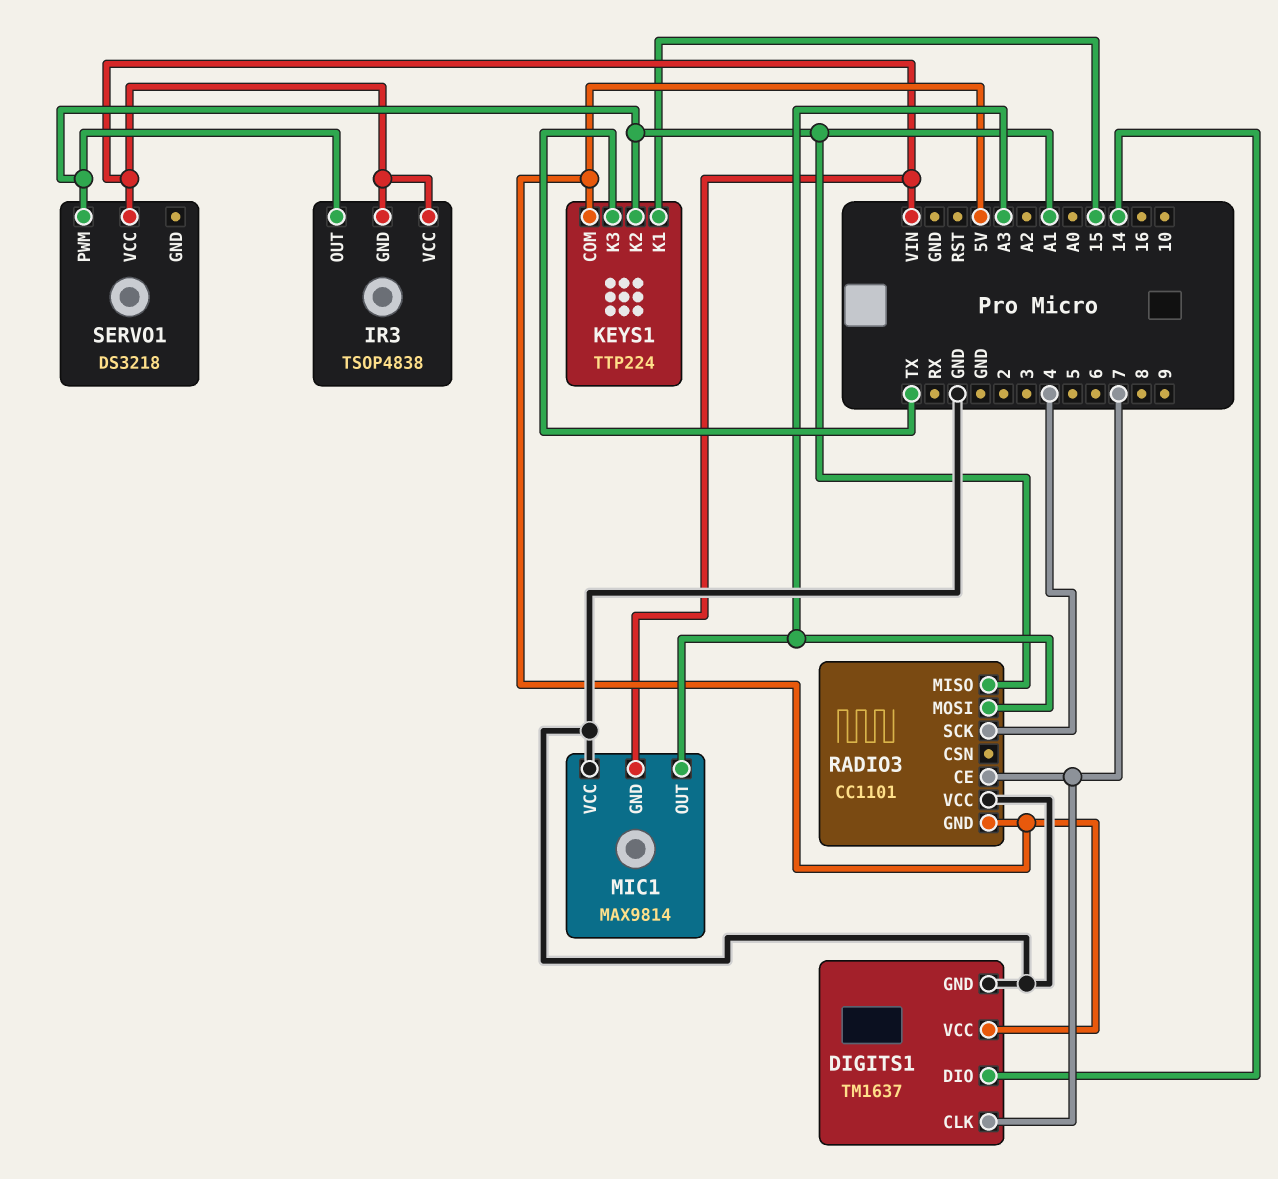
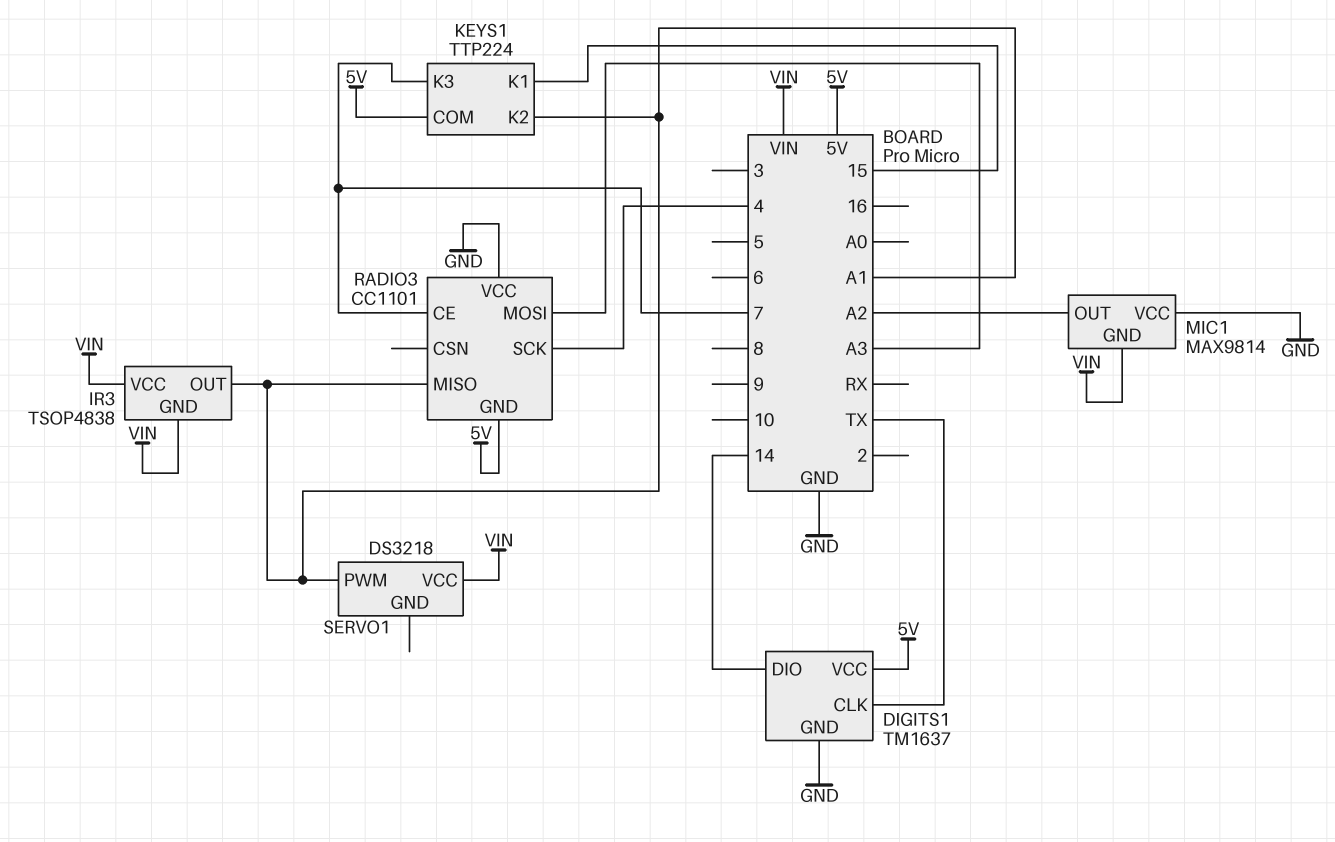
DIGITS1 pin CLK: 7 -> TX
KEYS1 pin K3: TX -> 7
MIC1 pin OUT: A3 -> A2

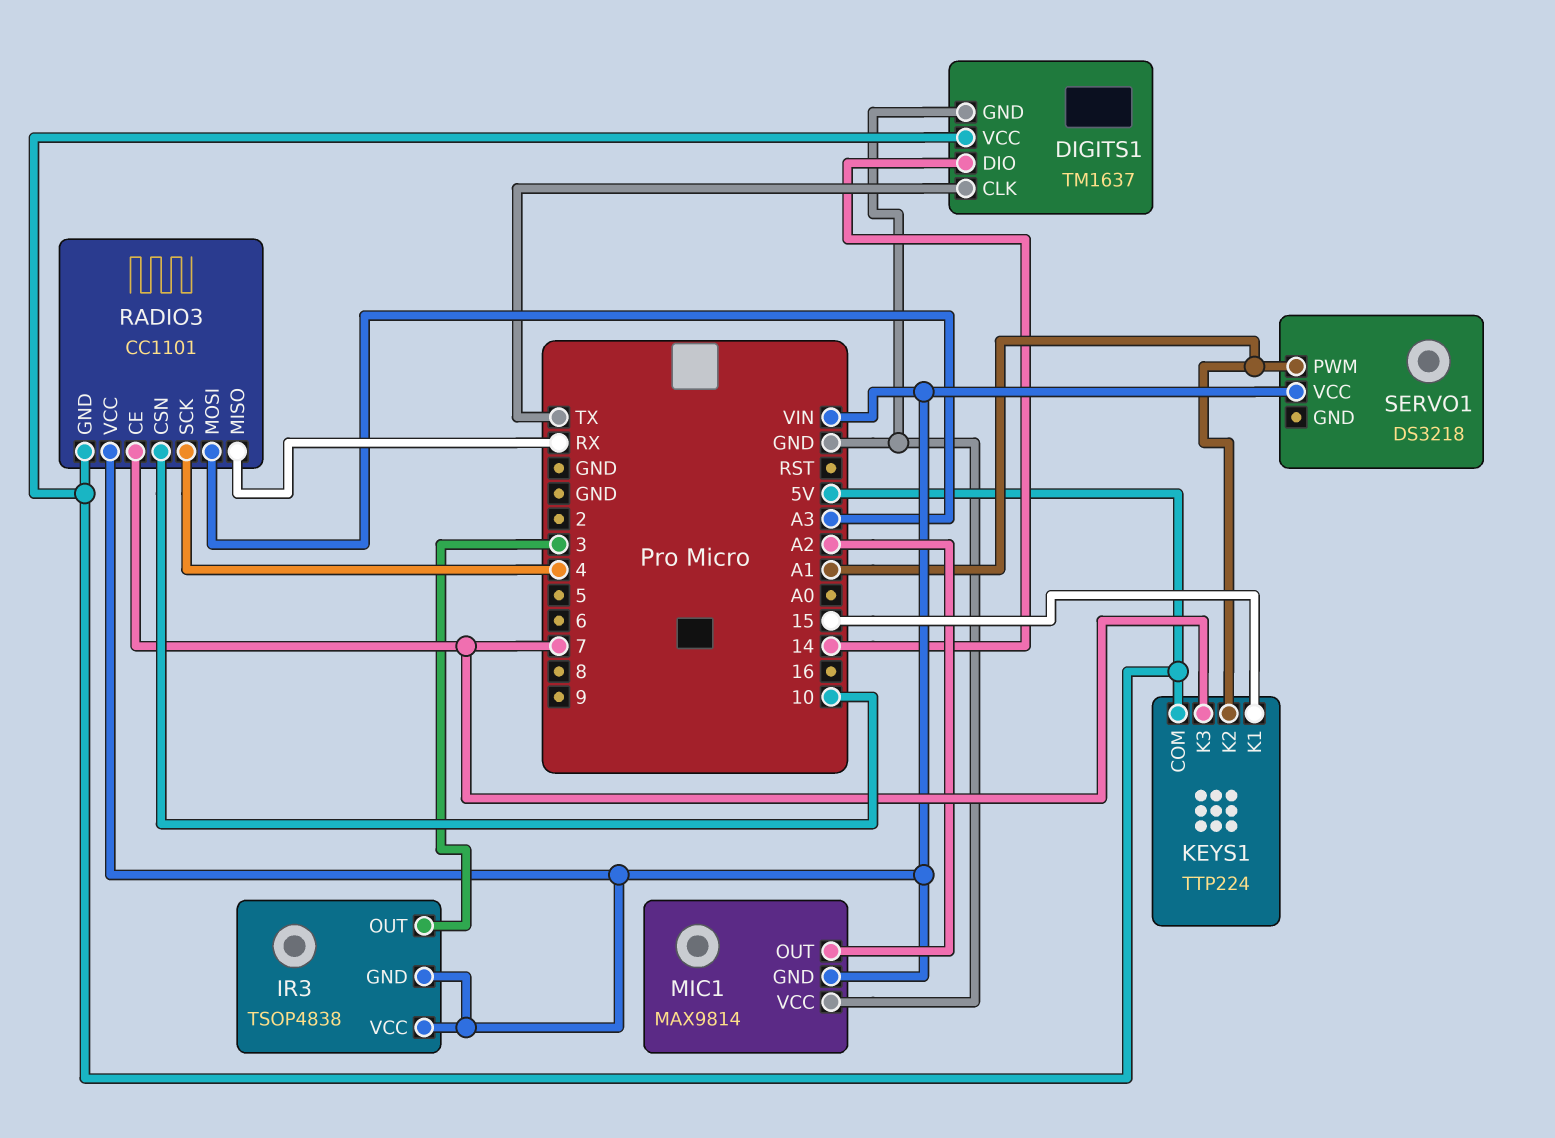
IR3 pin OUT: A1 -> 3
RADIO3 pin CSN: none -> 10
RADIO3 pin MISO: A1 -> RX
RADIO3 pin VCC: GND -> VIN

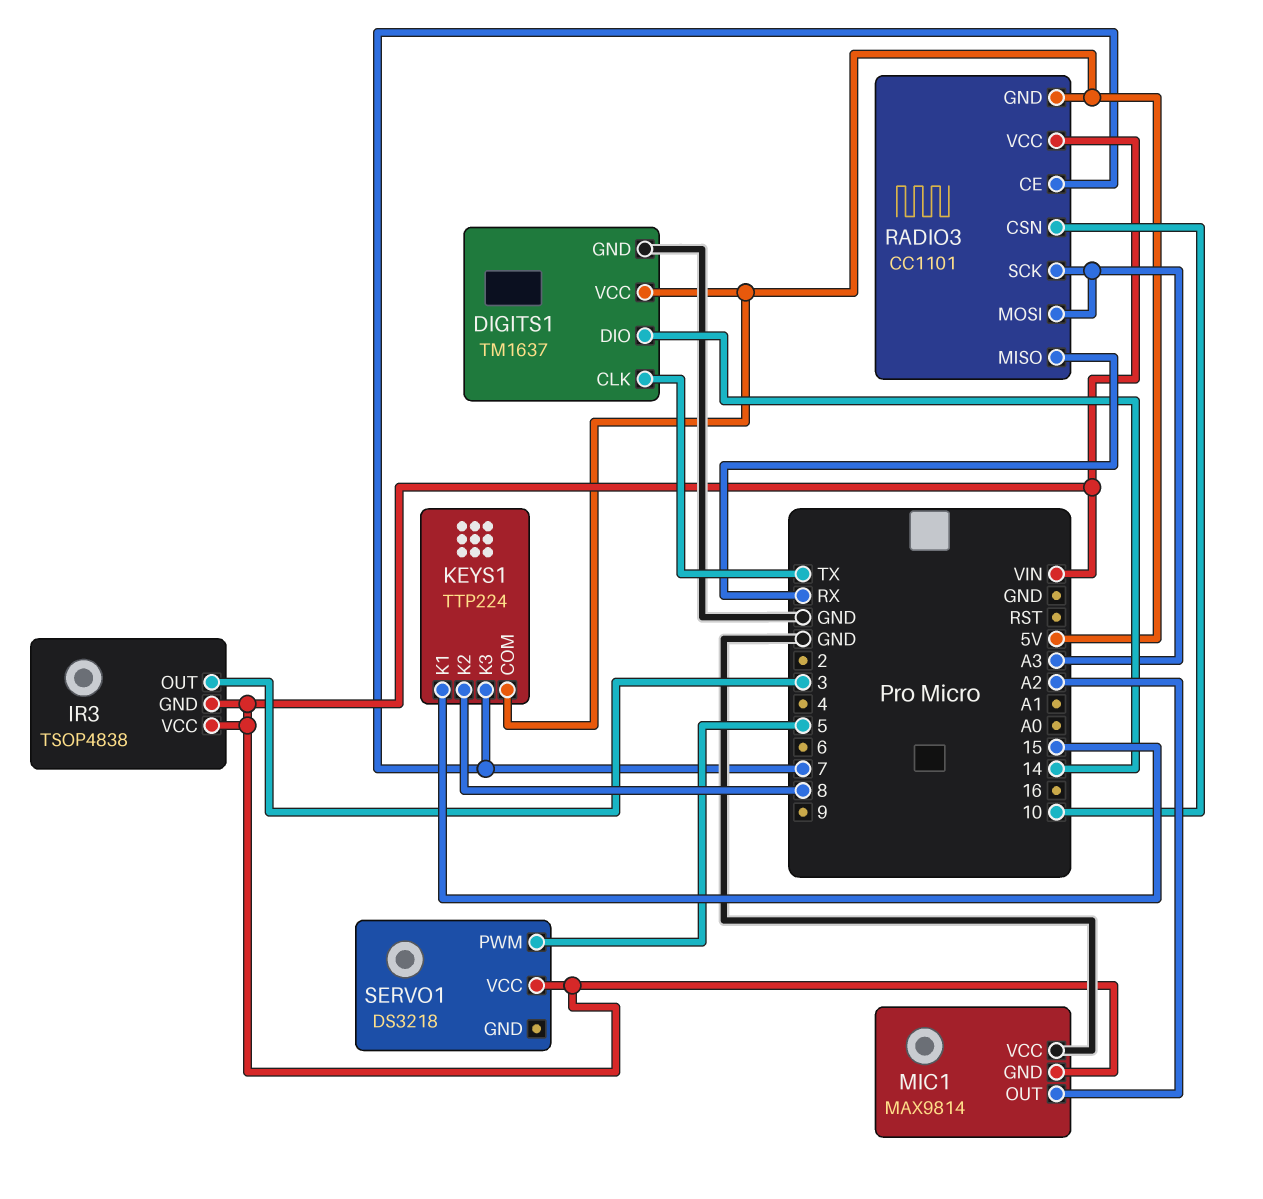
KEYS1 pin K2: A1 -> 8
RADIO3 pin SCK: 4 -> A3
SERVO1 pin PWM: A1 -> 5

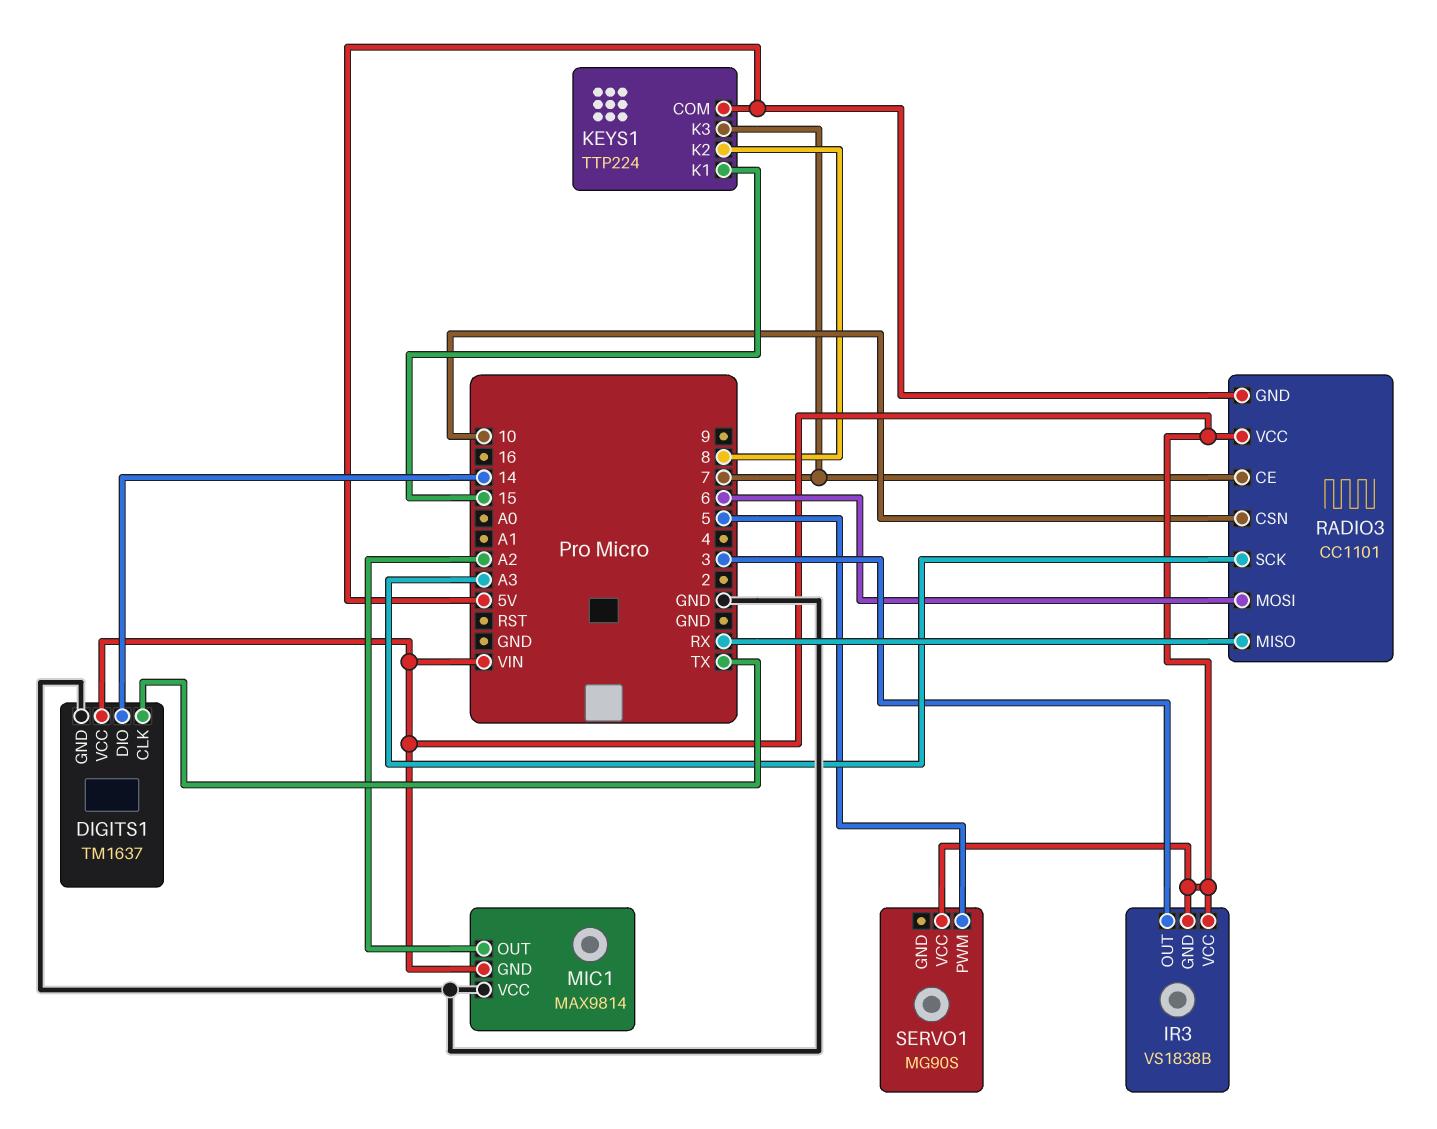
DIGITS1 pin VCC: 5V -> VIN
IR3: TSOP4838 -> VS1838B
RADIO3 pin MOSI: A3 -> 6
SERVO1: DS3218 -> MG90S

